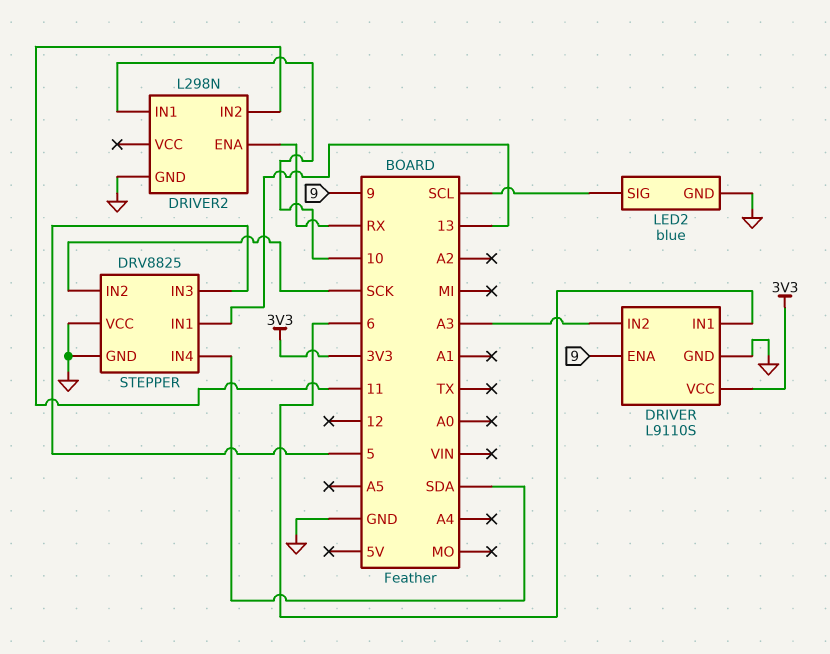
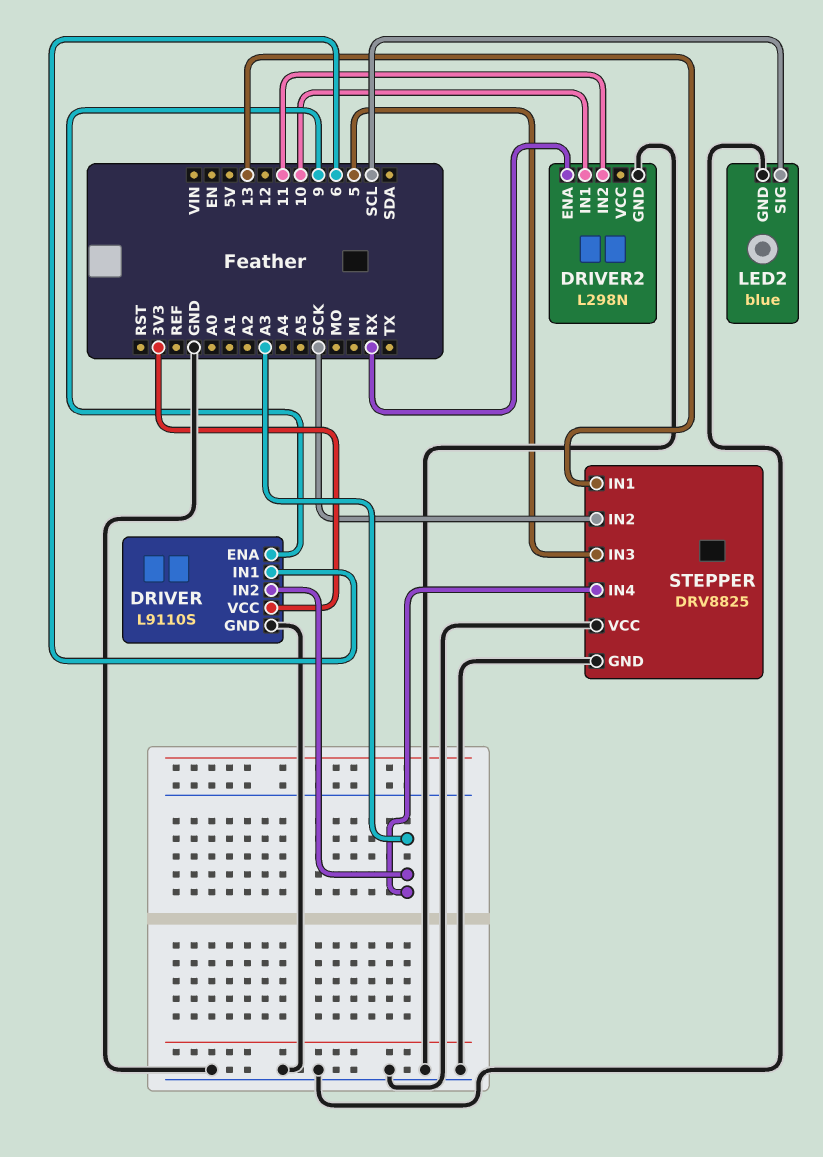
STEPPER pin IN4: SDA -> A3

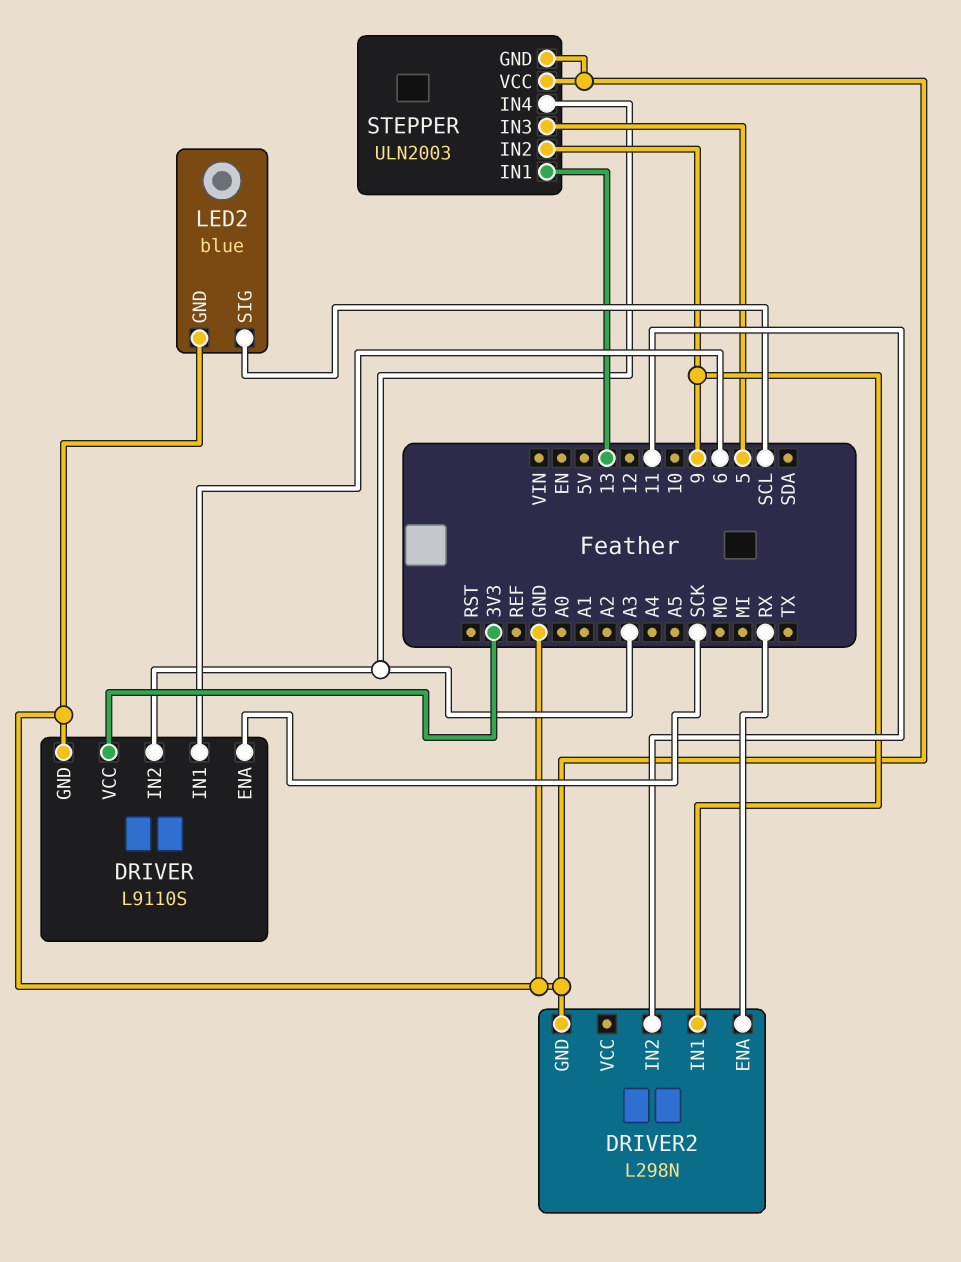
DRIVER pin ENA: 9 -> SCK
DRIVER2 pin IN1: 10 -> 9
STEPPER: DRV8825 -> ULN2003
STEPPER pin IN2: SCK -> 9

